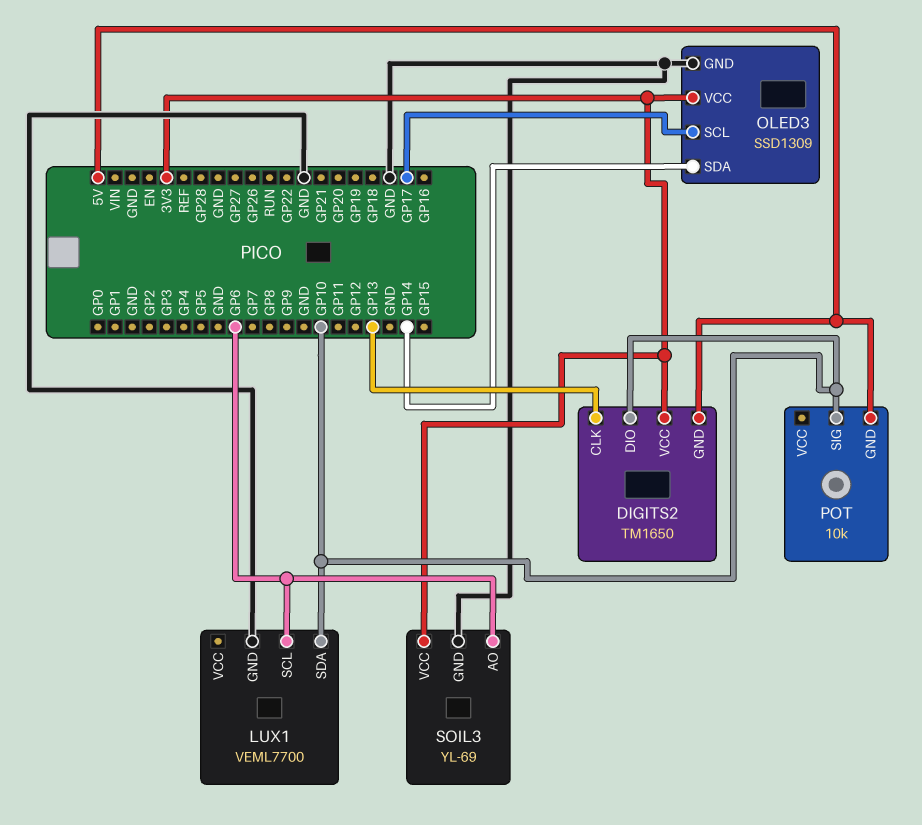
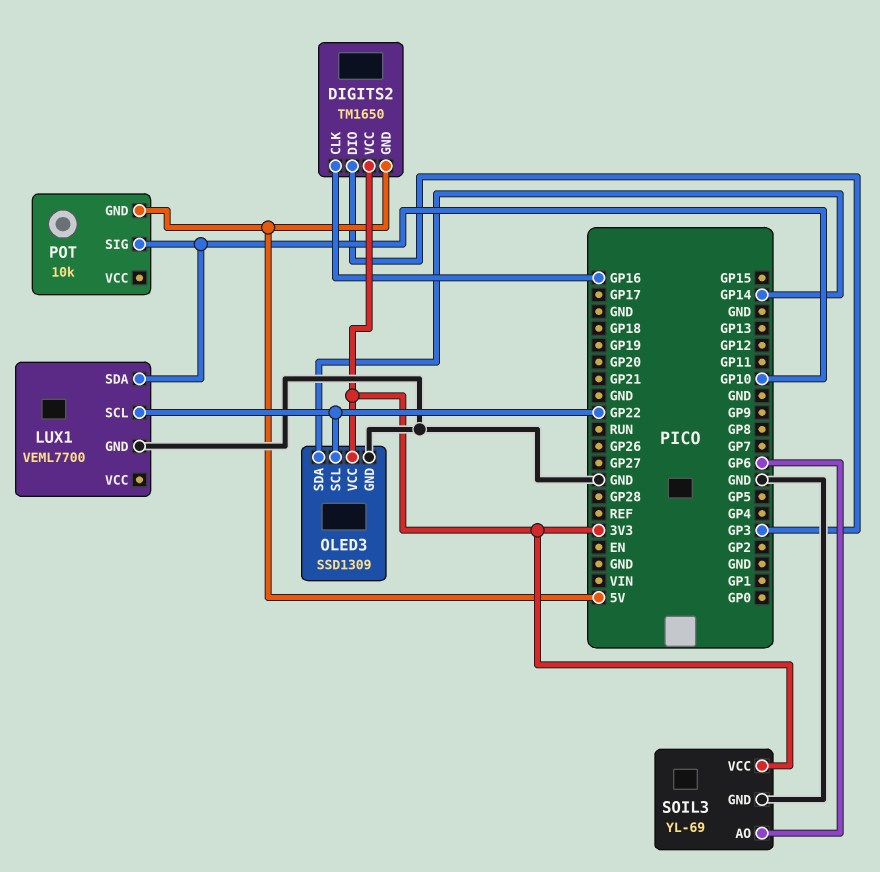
DIGITS2 pin CLK: GP13 -> GP16
DIGITS2 pin DIO: GP10 -> GP3
LUX1 pin SCL: GP6 -> GP22
OLED3 pin SCL: GP17 -> GP22

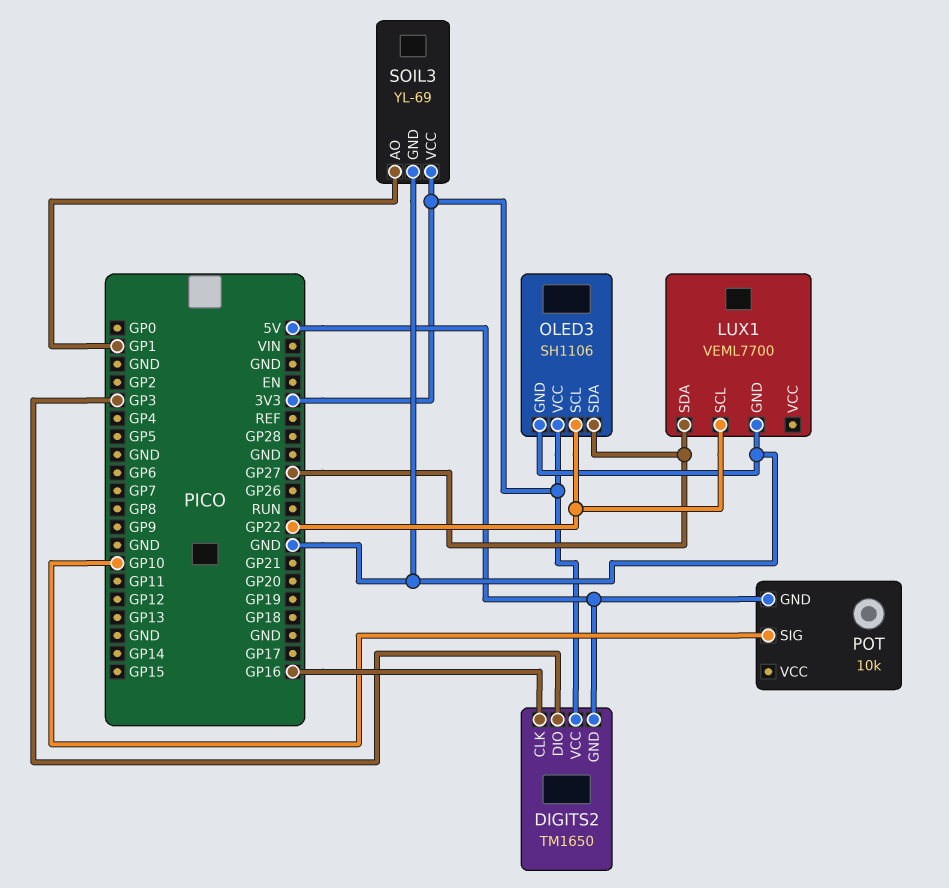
LUX1 pin SDA: GP10 -> GP27
OLED3: SSD1309 -> SH1106
OLED3 pin SDA: GP14 -> GP27
SOIL3 pin AO: GP6 -> GP1

